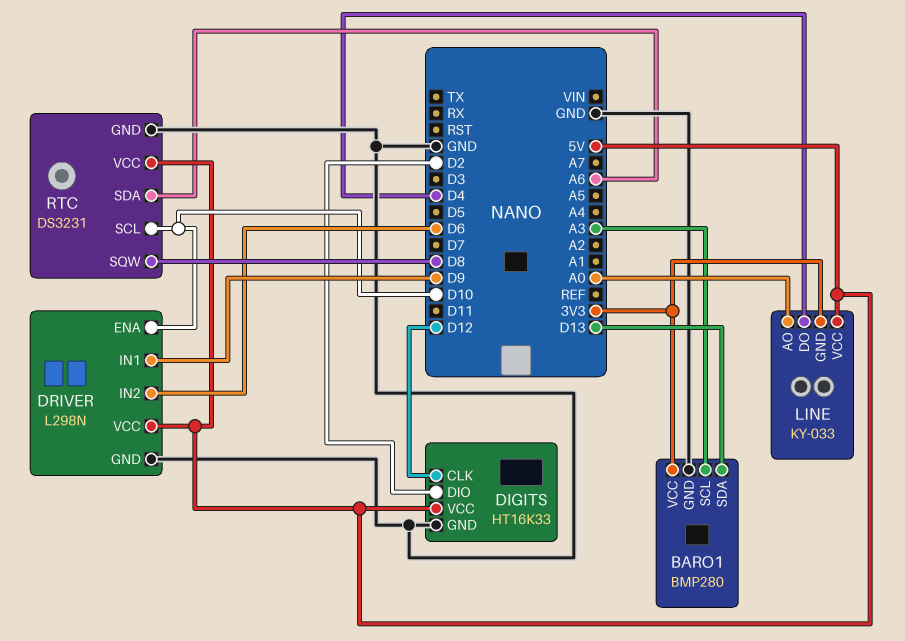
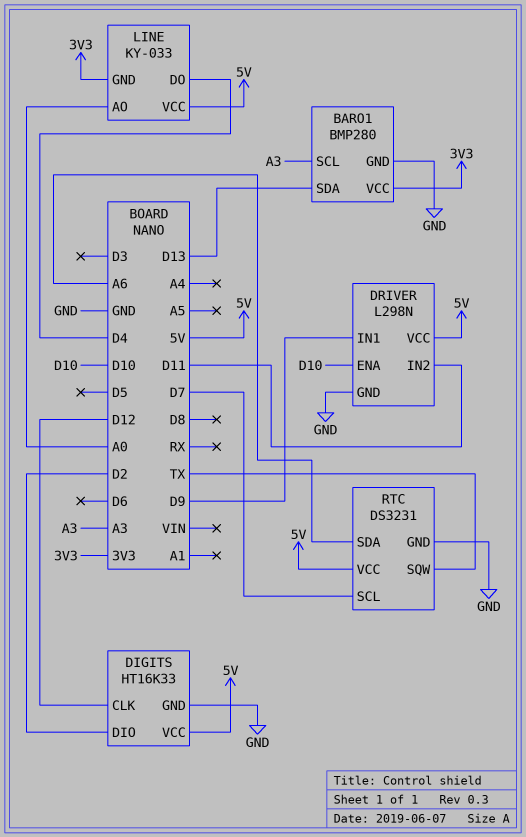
DRIVER pin IN2: D6 -> D11
RTC pin SCL: D10 -> D7
RTC pin SQW: D8 -> TX

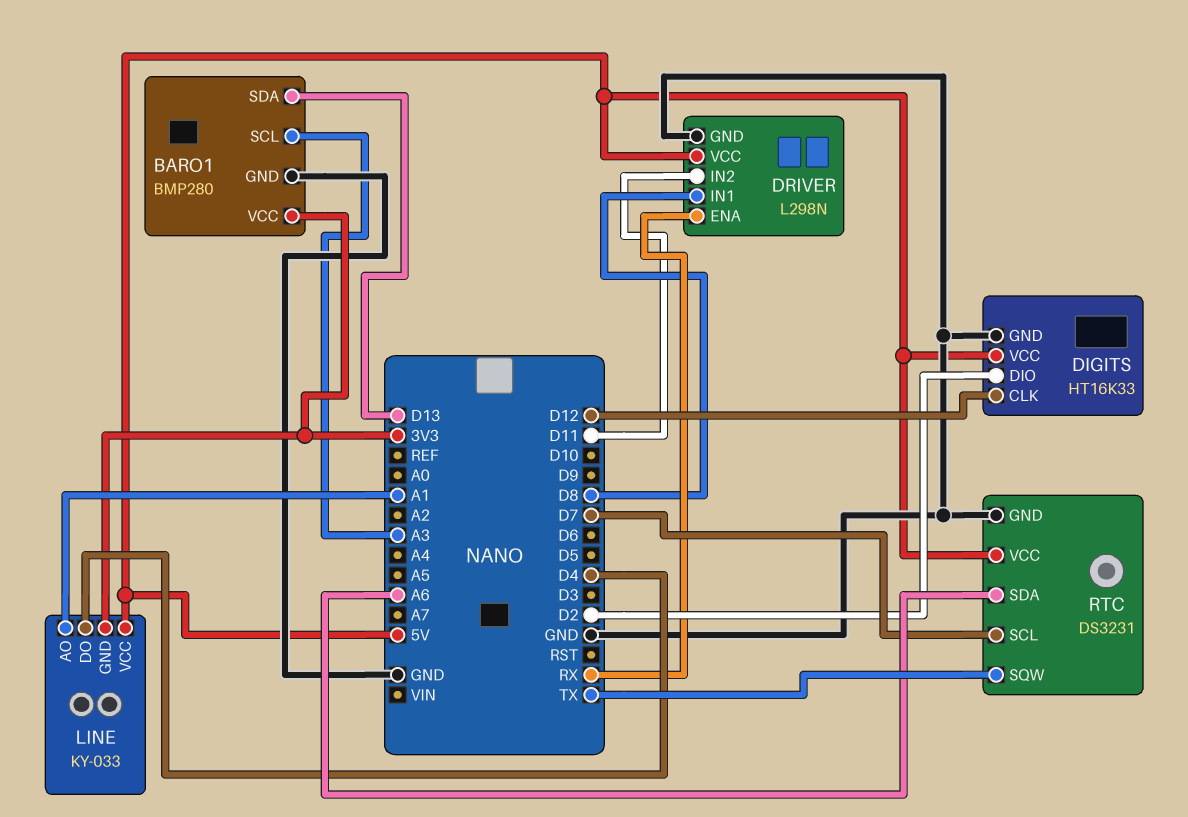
DRIVER pin ENA: D10 -> RX
DRIVER pin IN1: D9 -> D8
LINE pin AO: A0 -> A1

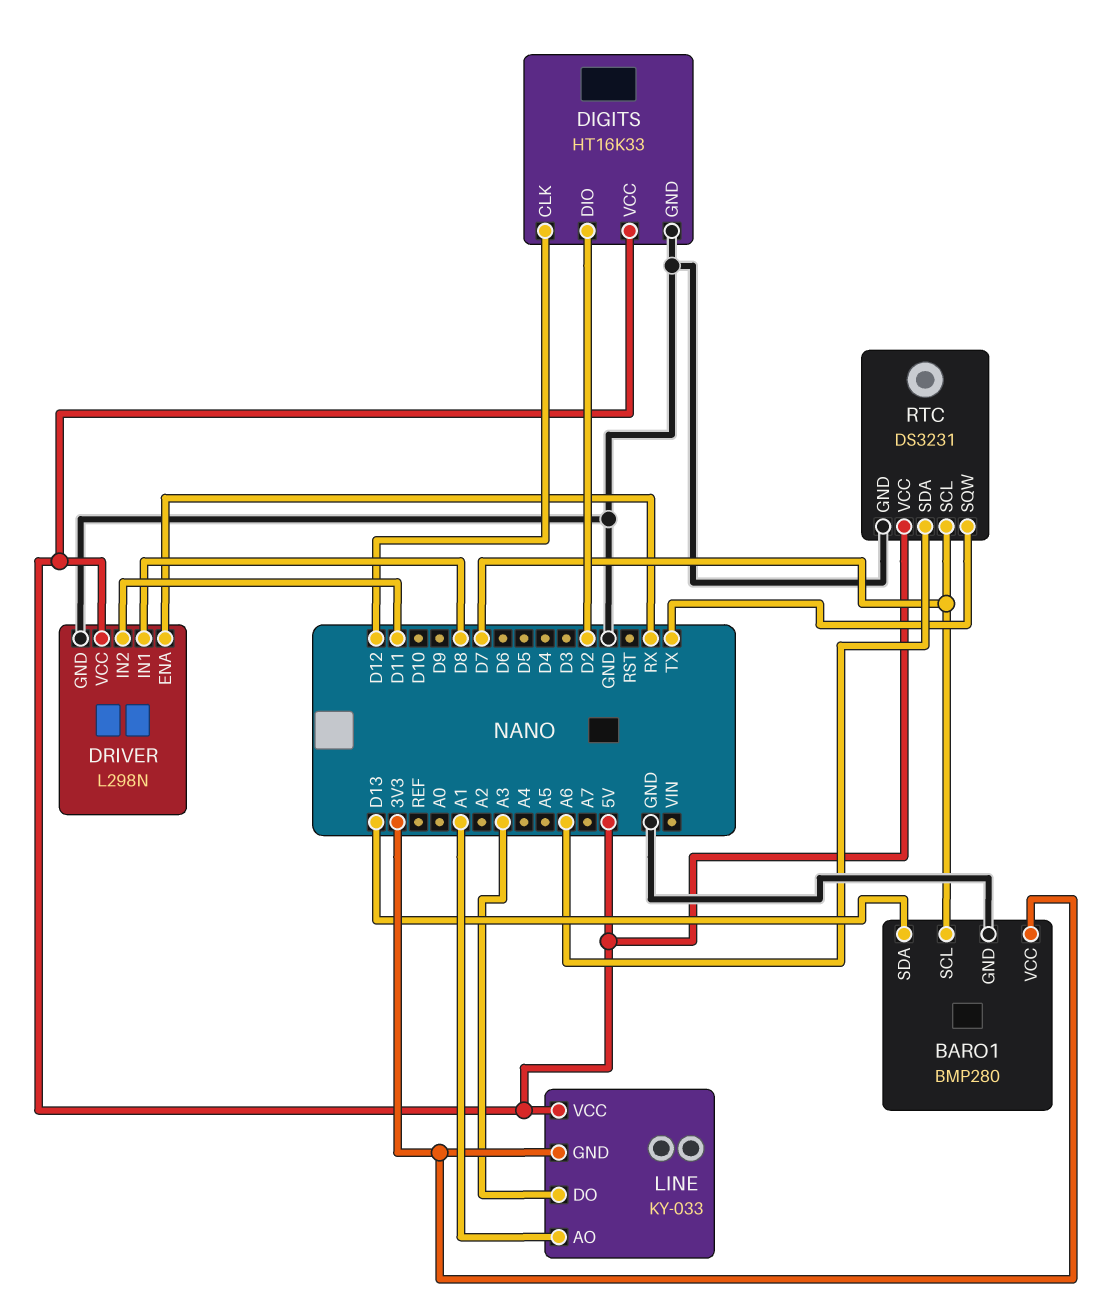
BARO1 pin SCL: A3 -> D7
LINE pin DO: D4 -> A3

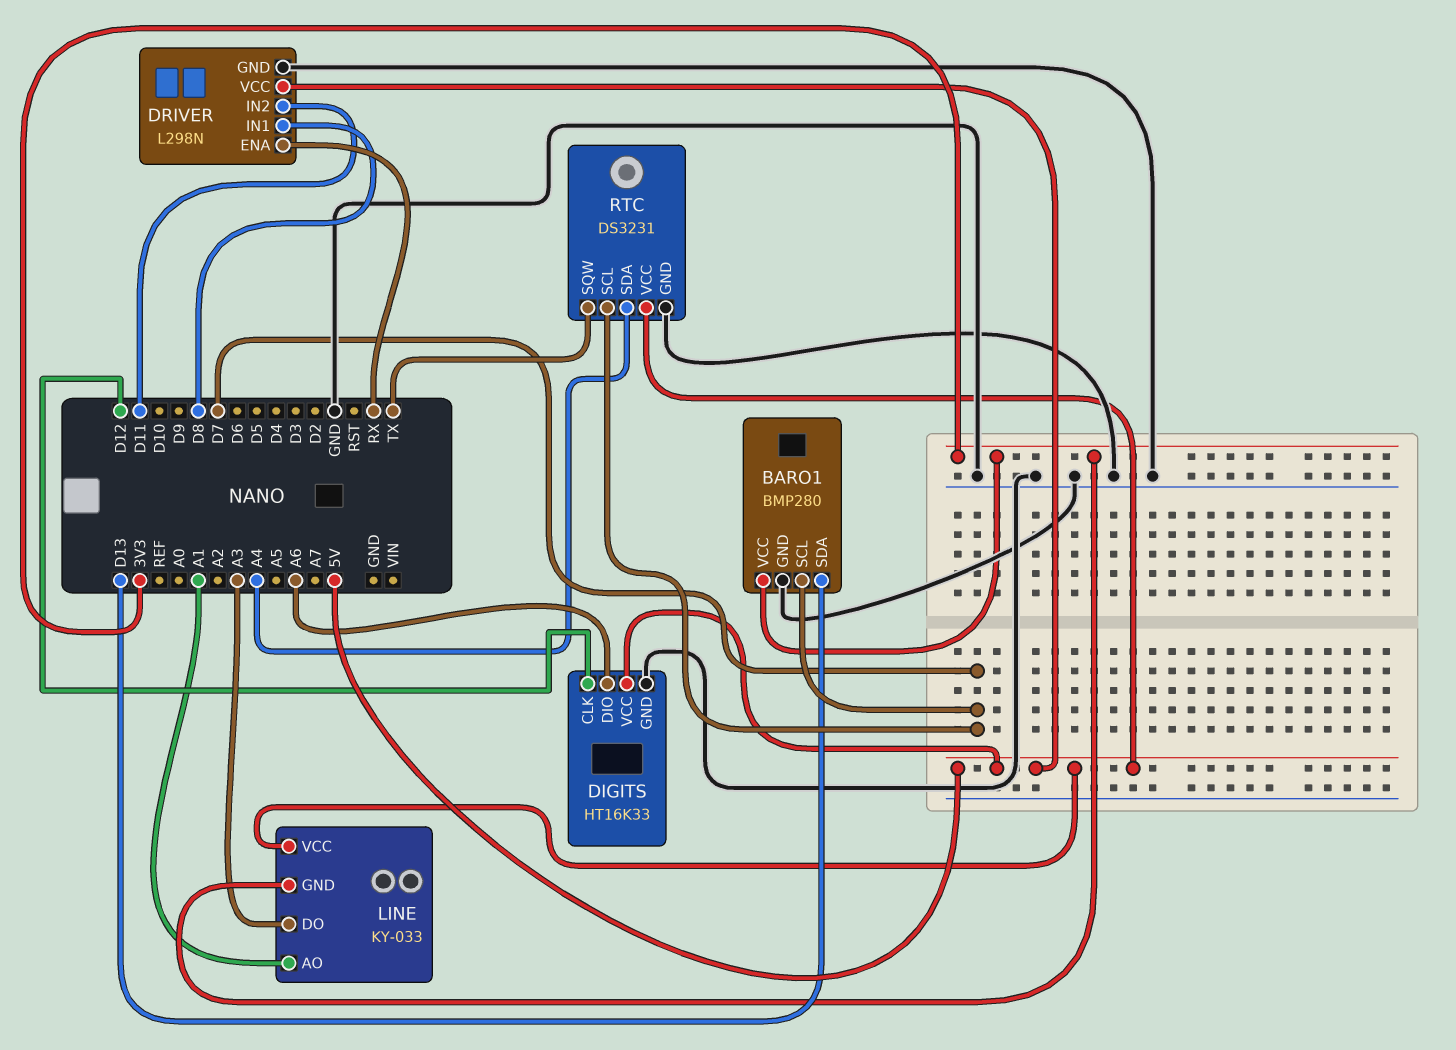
DIGITS pin DIO: D2 -> A6
RTC pin SDA: A6 -> A4

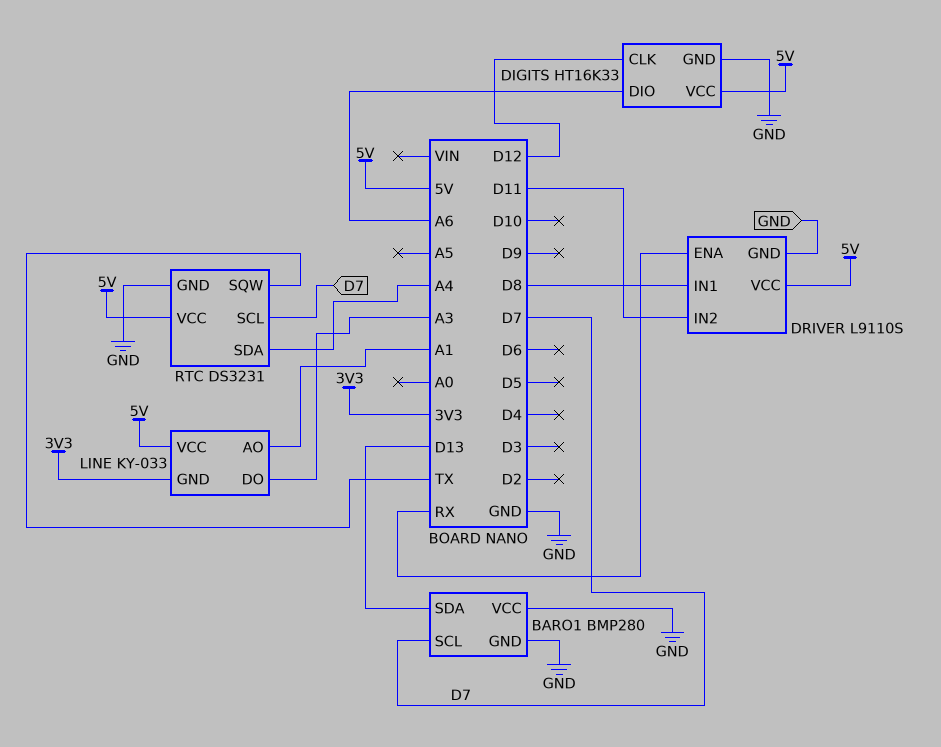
BARO1 pin VCC: 3V3 -> GND
DRIVER: L298N -> L9110S

